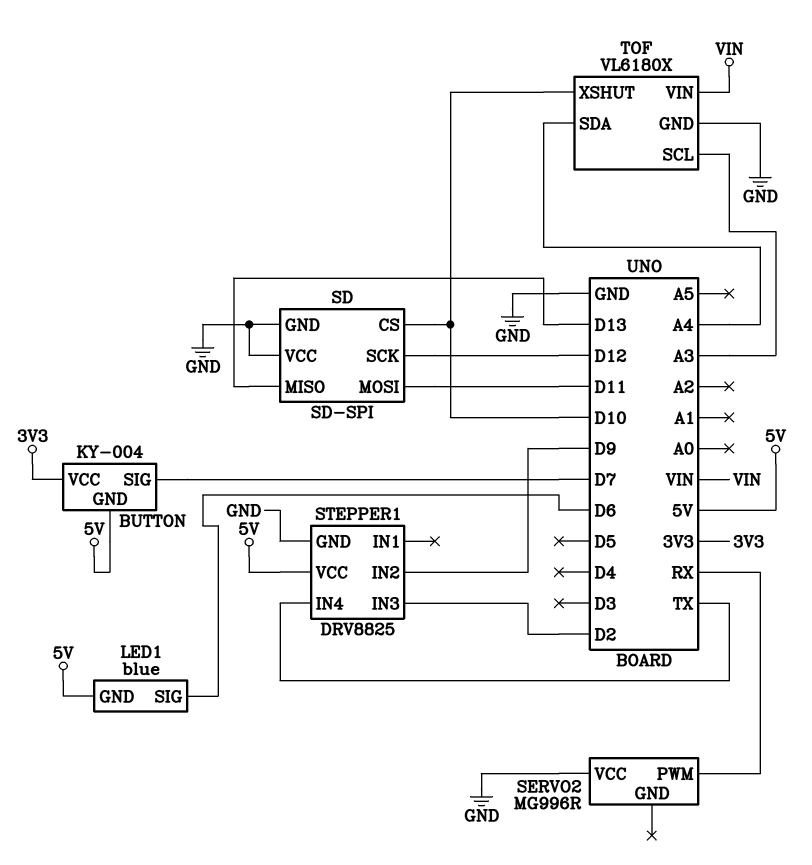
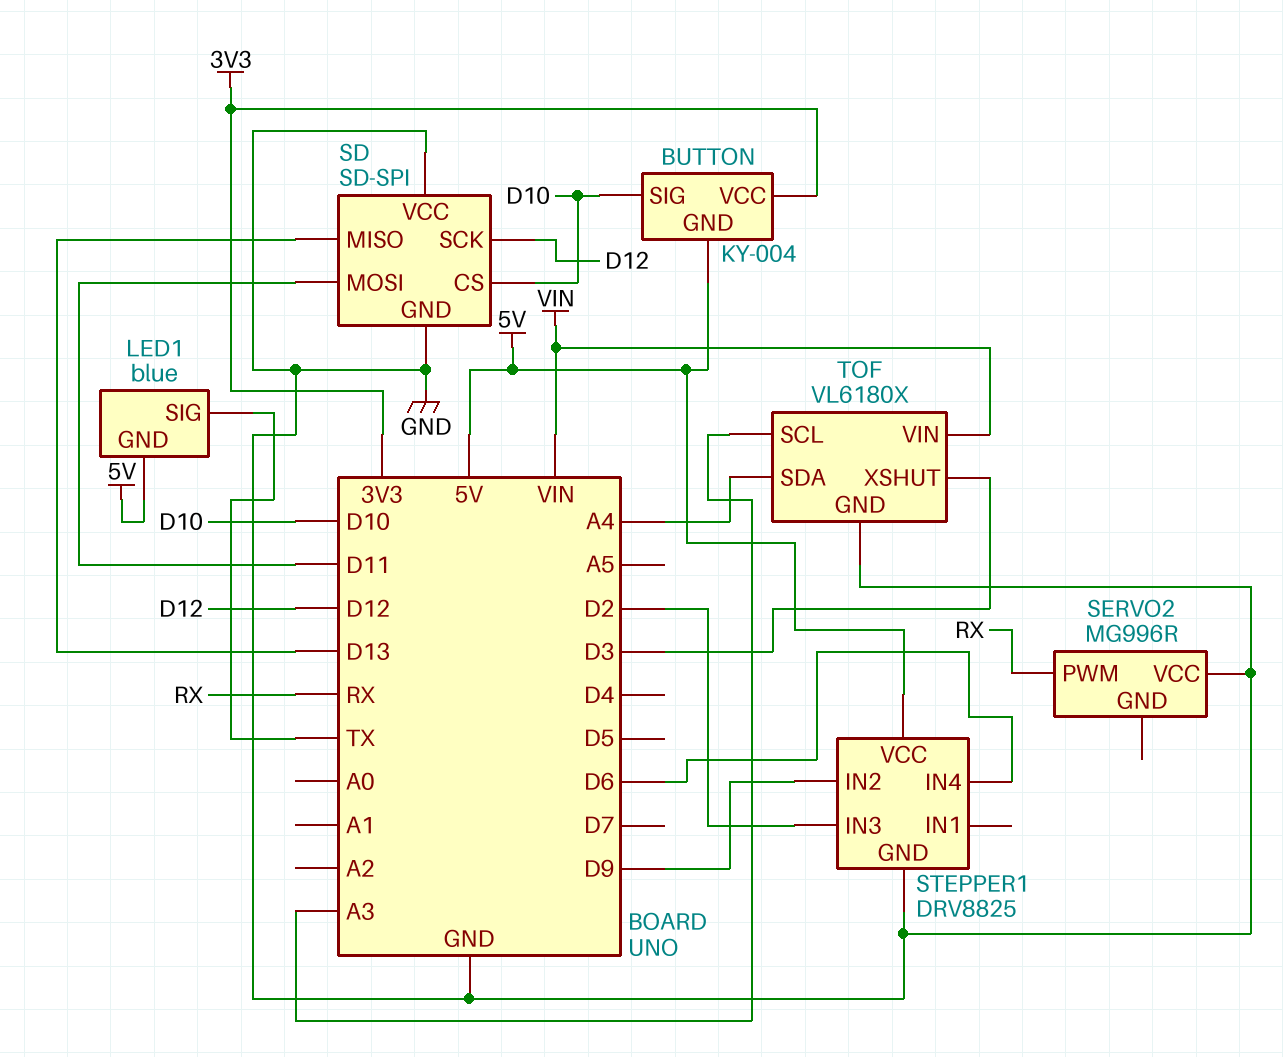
BUTTON pin SIG: D7 -> D10
LED1 pin SIG: D6 -> TX
STEPPER1 pin IN4: TX -> D6
TOF pin XSHUT: D10 -> D3

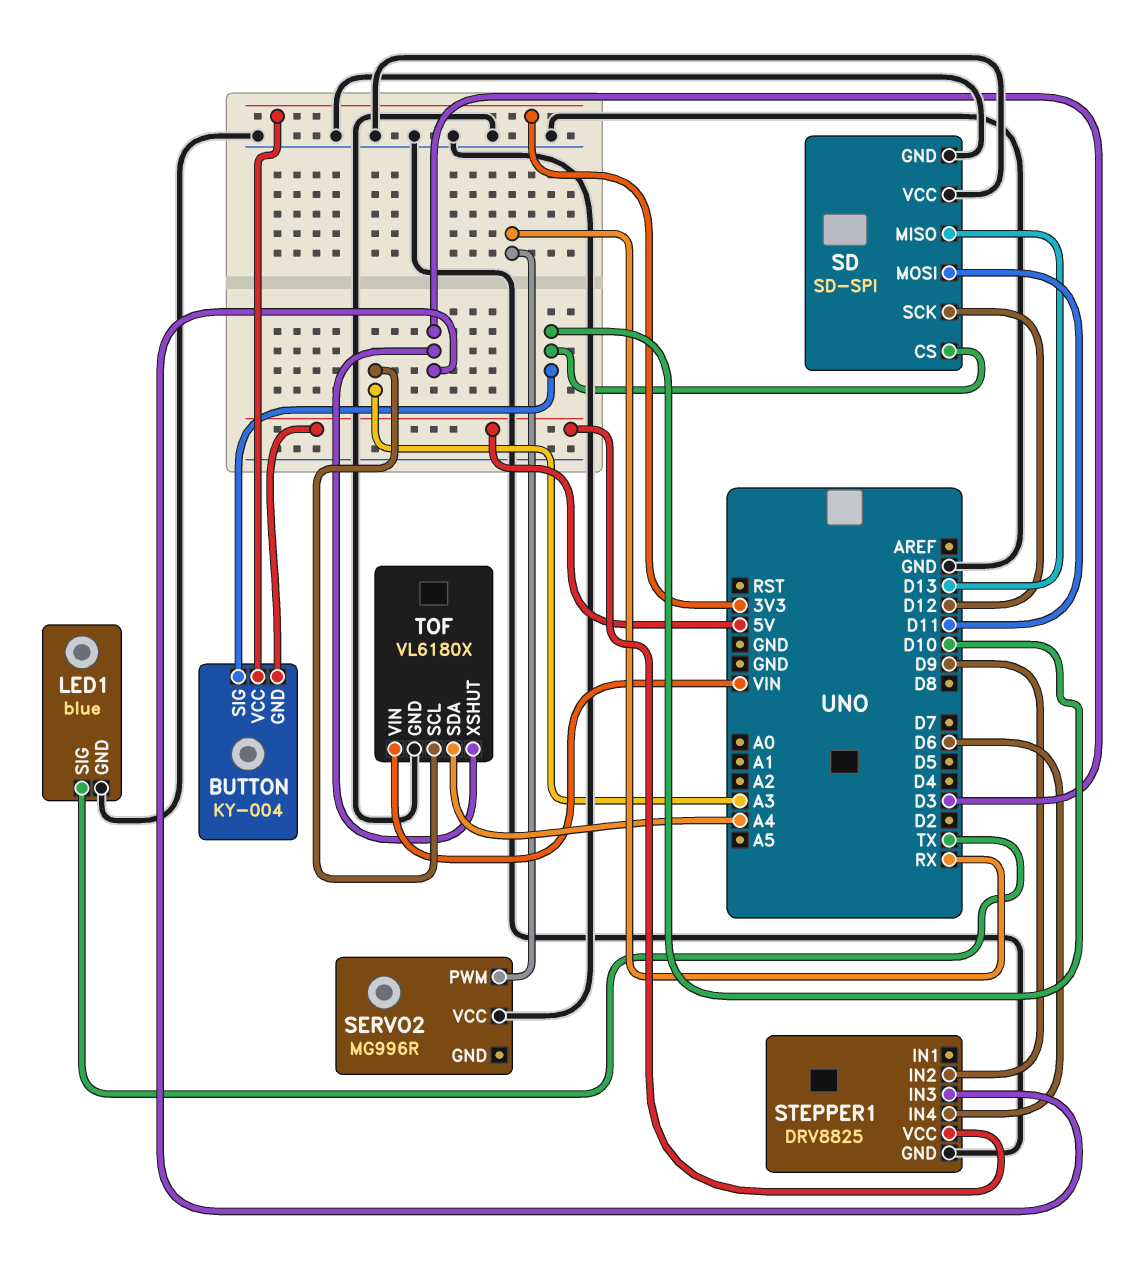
LED1 pin GND: 5V -> GND
STEPPER1 pin IN3: D2 -> D3

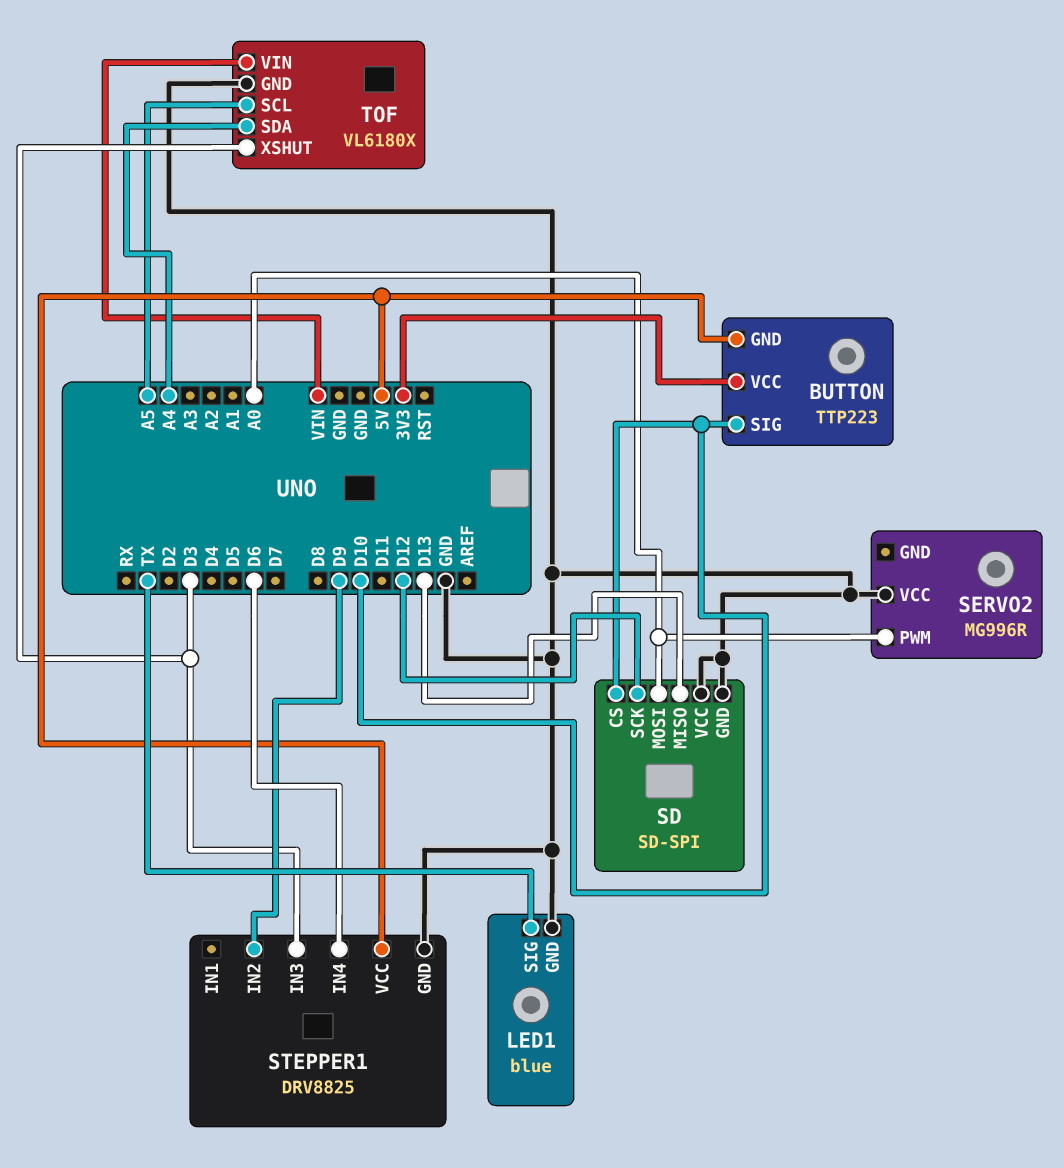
BUTTON: KY-004 -> TTP223
SD pin MOSI: D11 -> A0
SERVO2 pin PWM: RX -> A0
TOF pin SCL: A3 -> A5

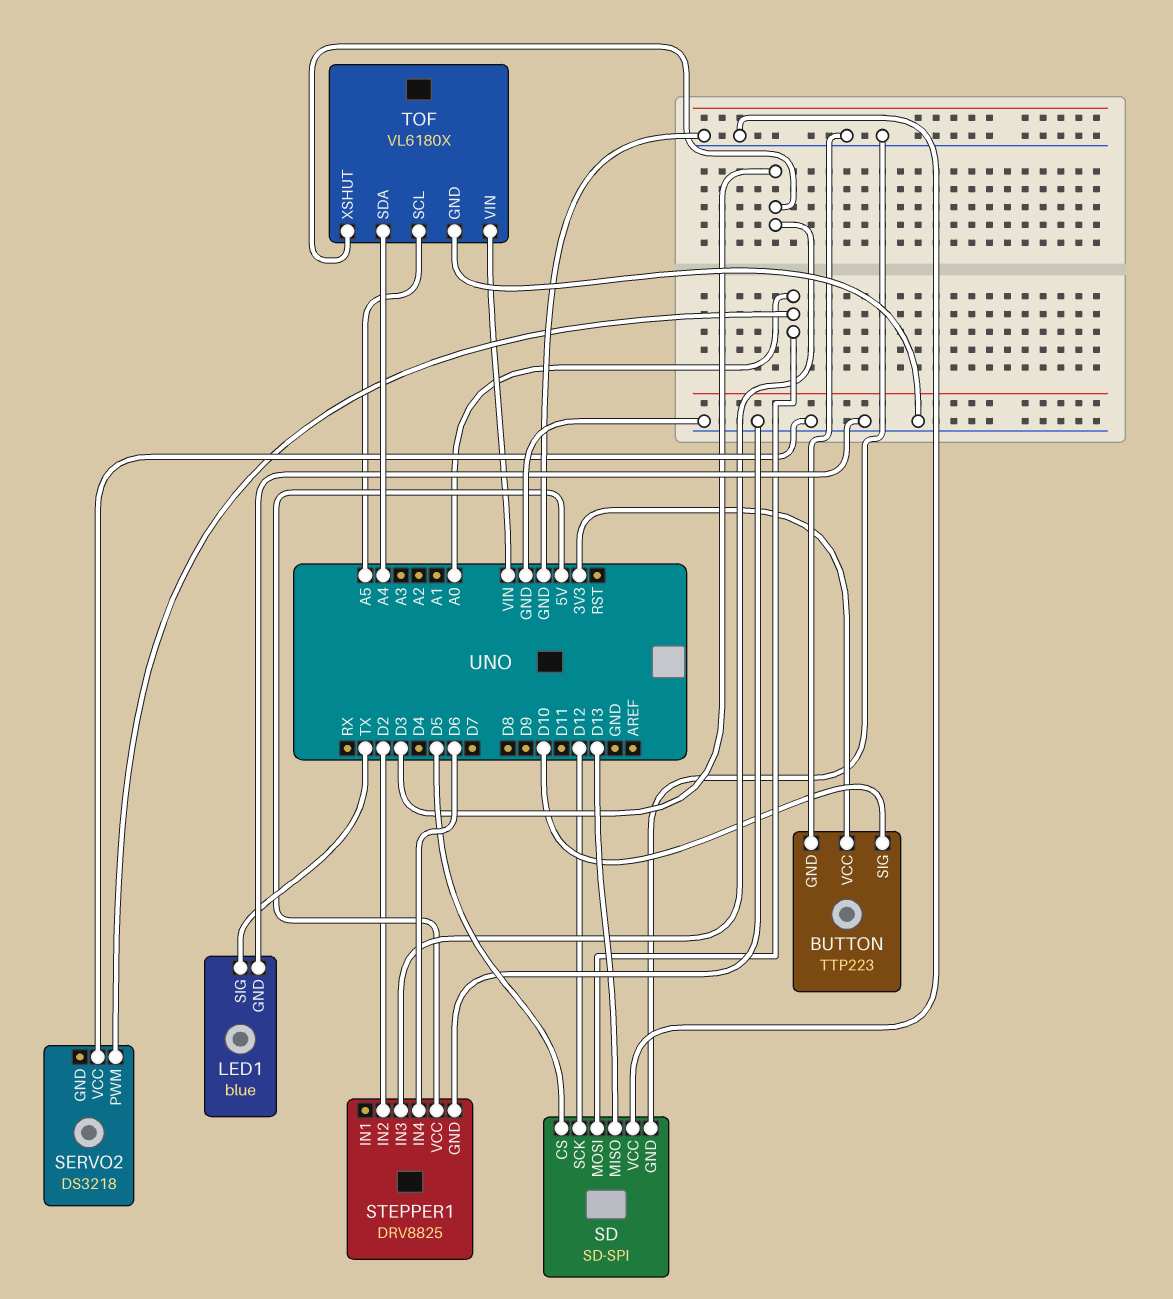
BUTTON pin GND: 5V -> GND
SD pin CS: D10 -> D5
SERVO2: MG996R -> DS3218
STEPPER1 pin IN2: D9 -> D2

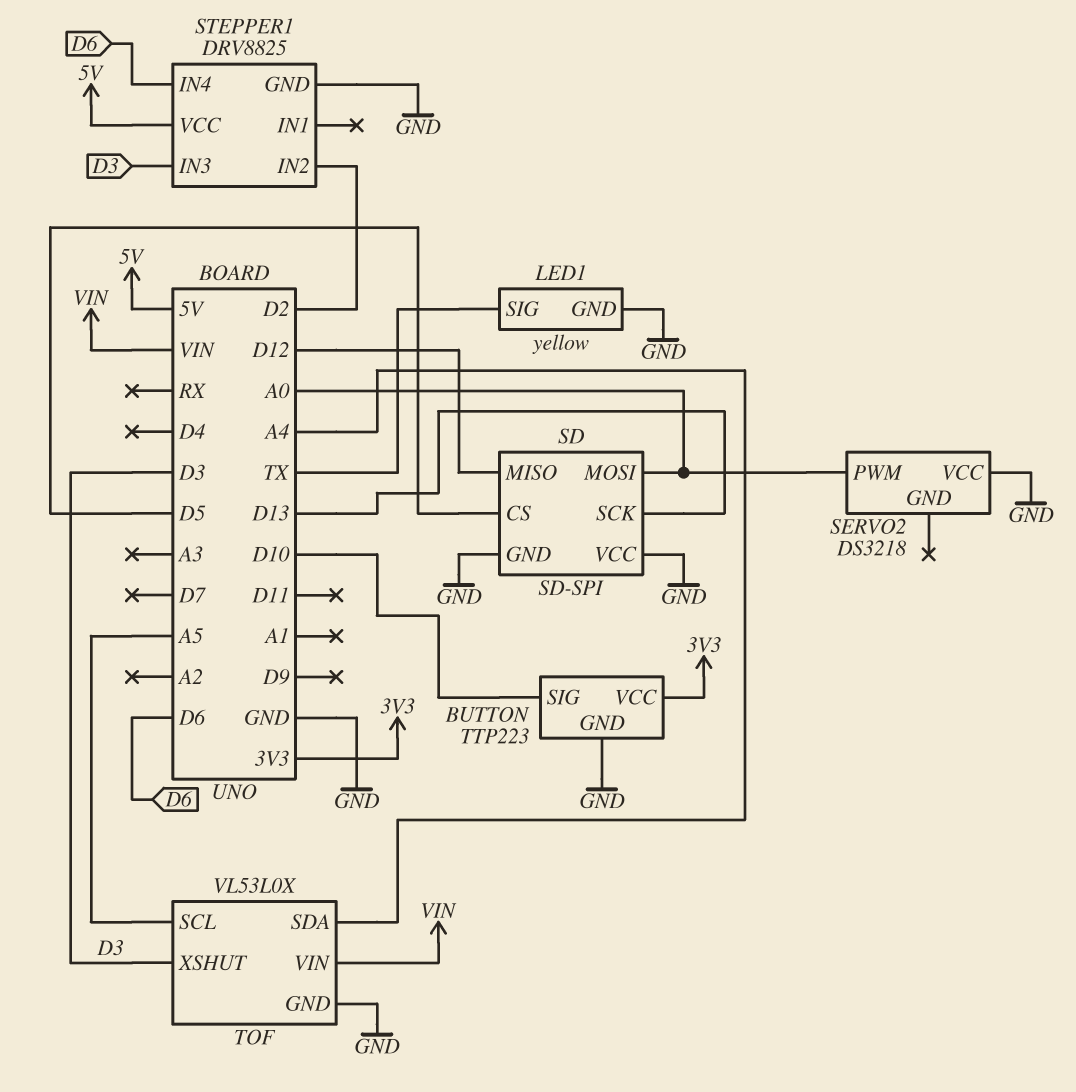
LED1: blue -> yellow
SD pin MISO: D13 -> D12
SD pin SCK: D12 -> D13
TOF: VL6180X -> VL53L0X

